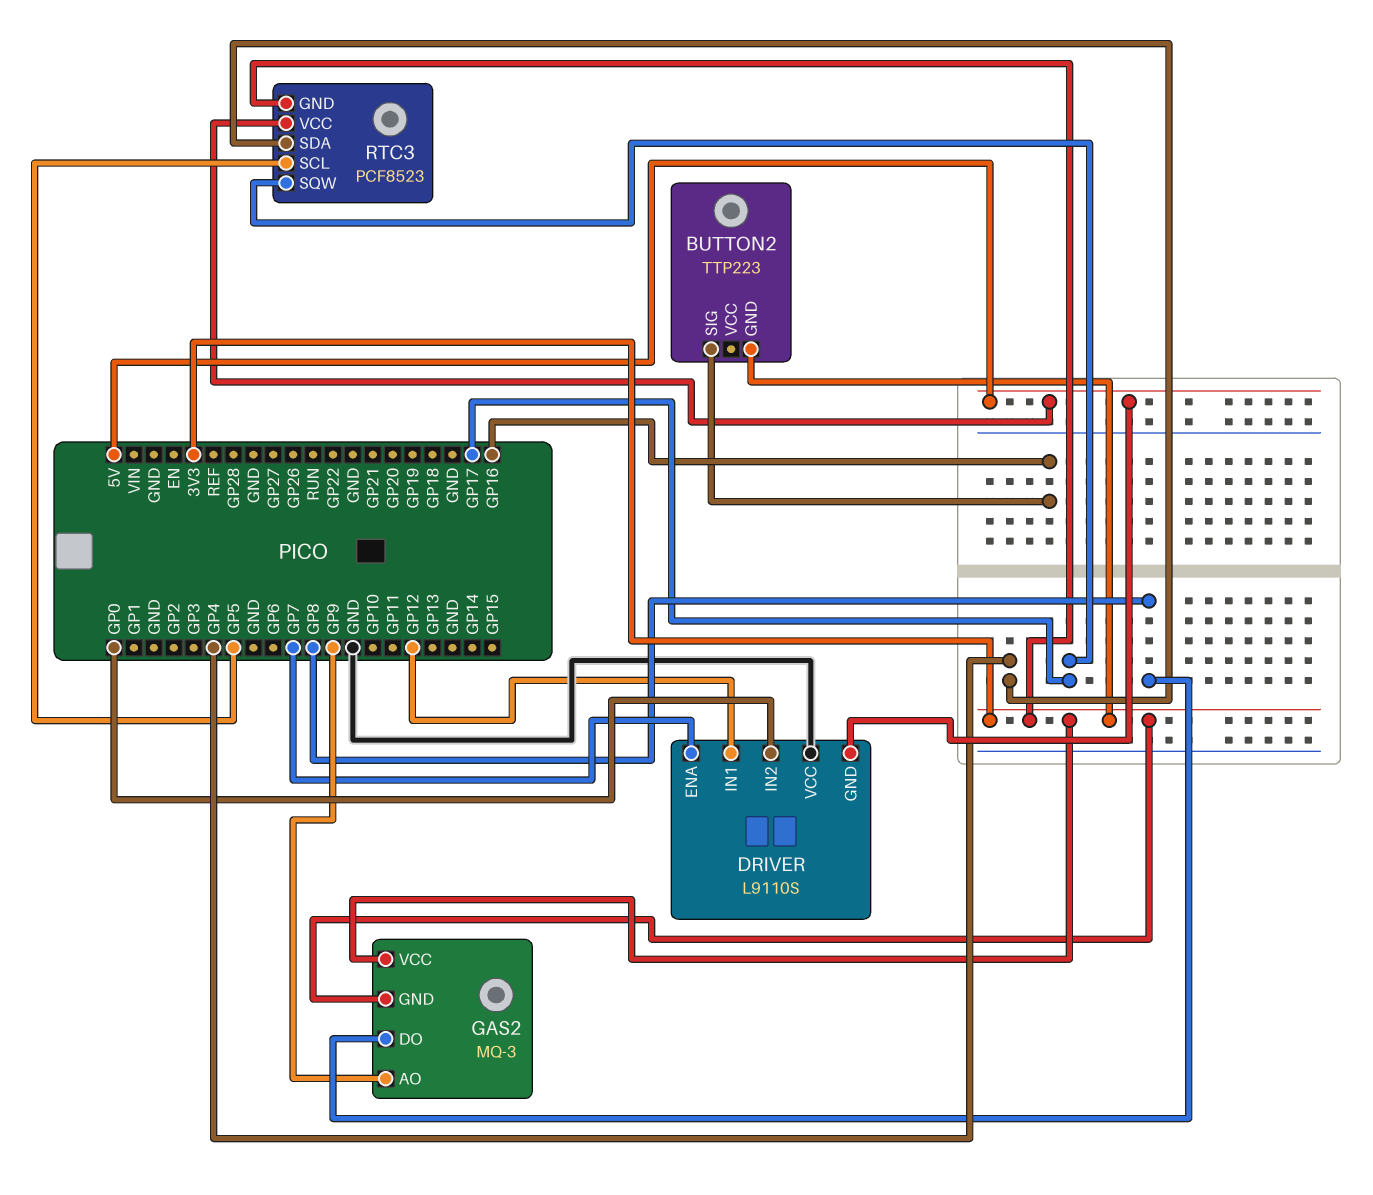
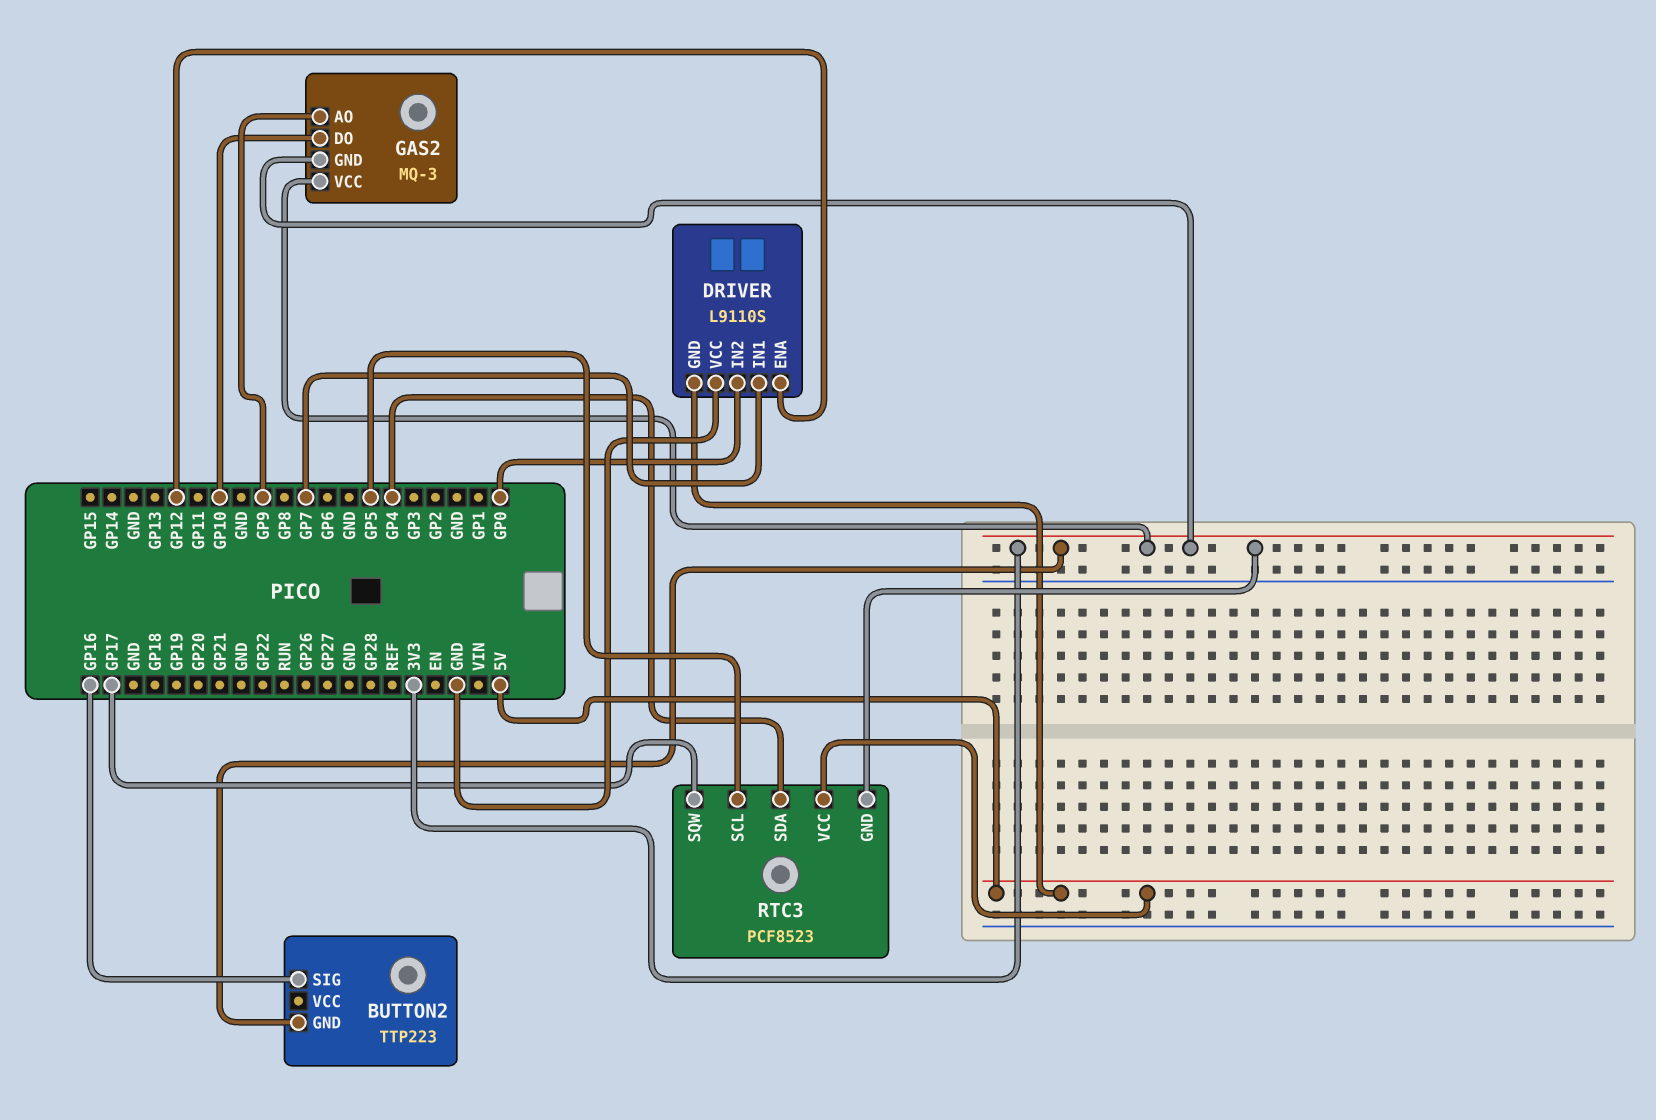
DRIVER pin ENA: GP7 -> GP12
DRIVER pin IN1: GP12 -> GP7
GAS2 pin DO: GP8 -> GP10

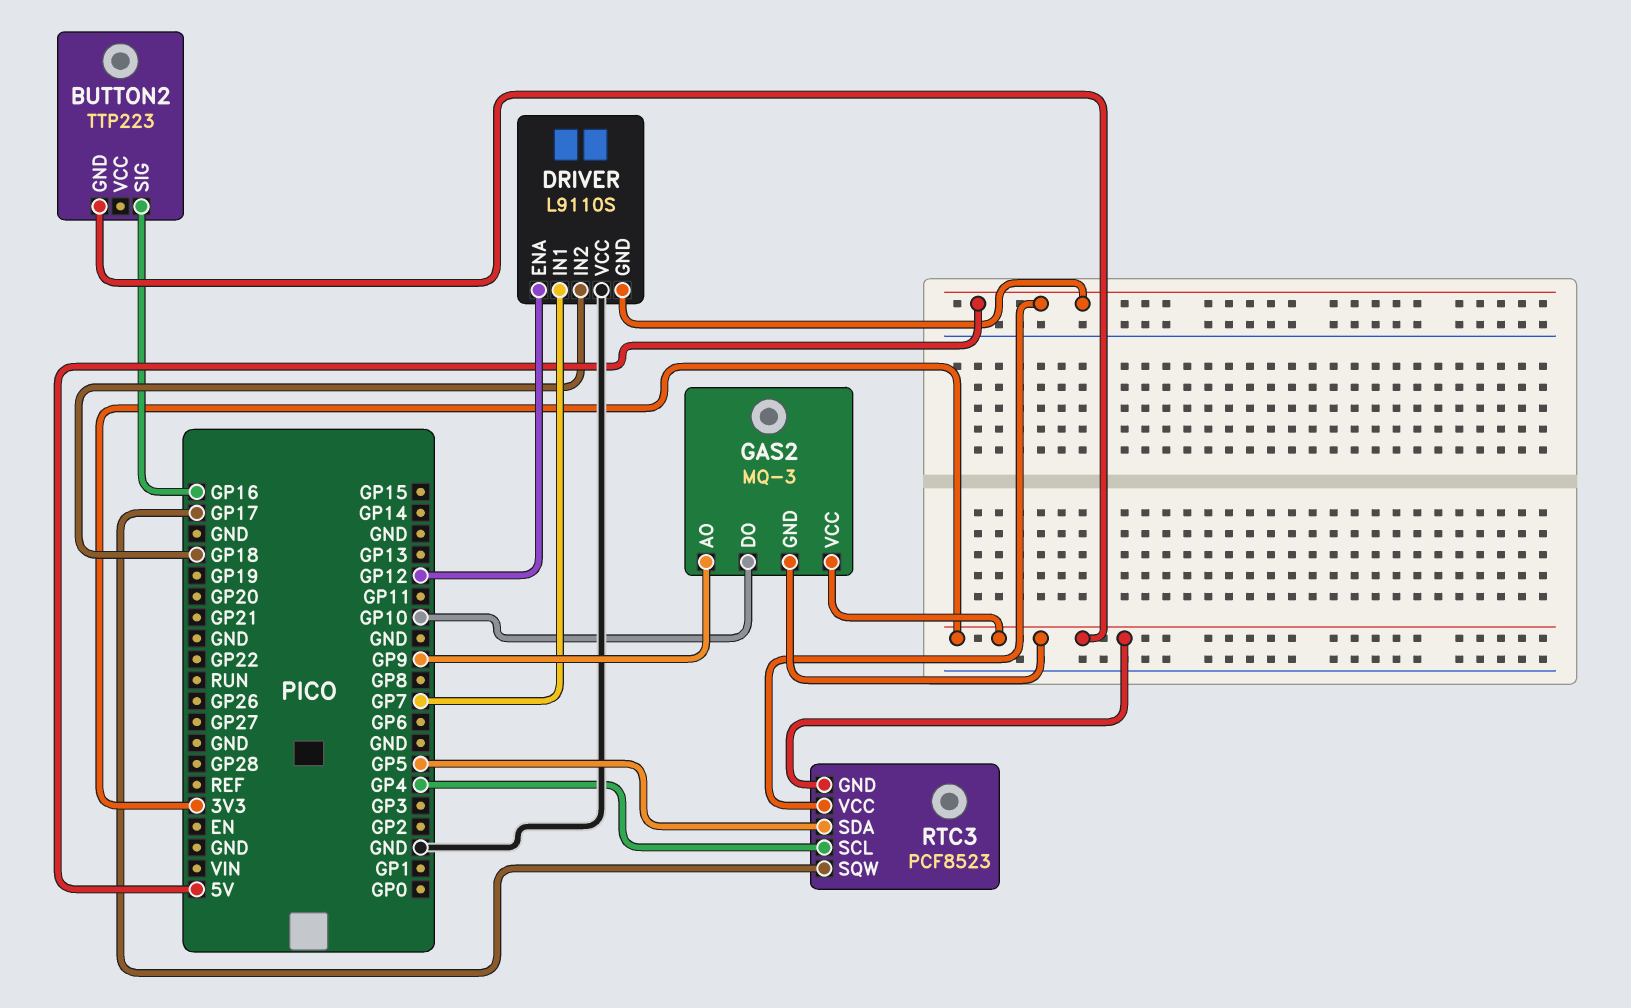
DRIVER pin IN2: GP0 -> GP18
RTC3 pin SCL: GP5 -> GP4
RTC3 pin SDA: GP4 -> GP5

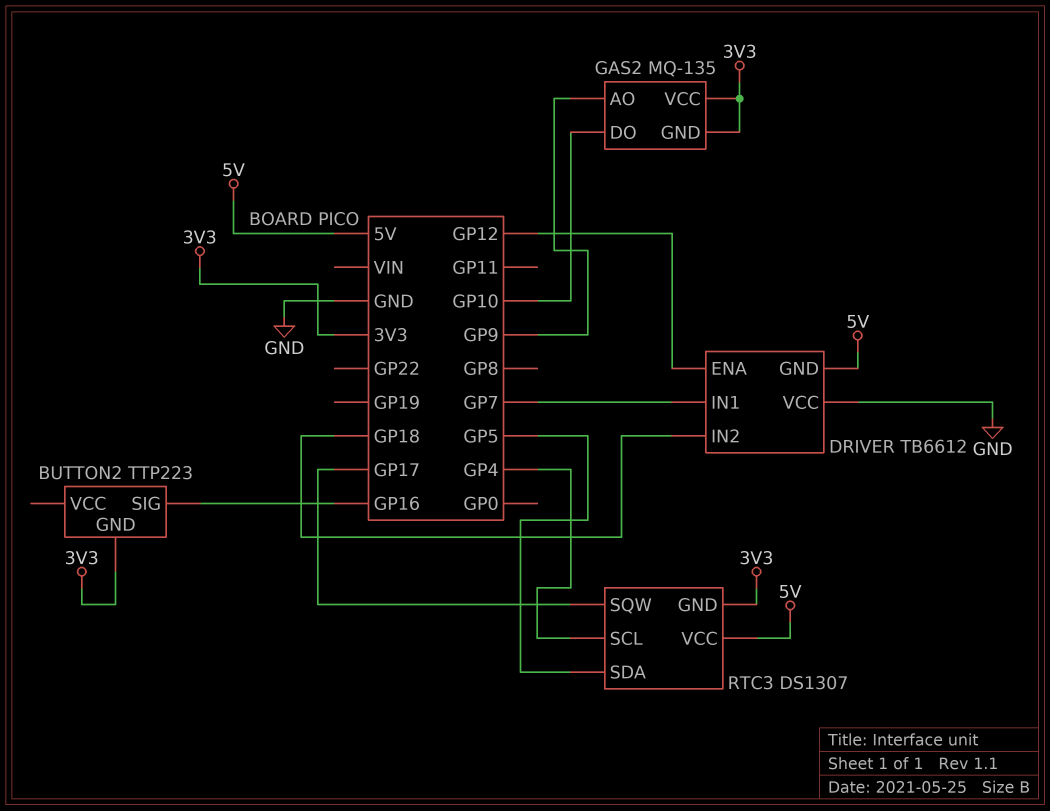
DRIVER: L9110S -> TB6612
GAS2: MQ-3 -> MQ-135
RTC3: PCF8523 -> DS1307

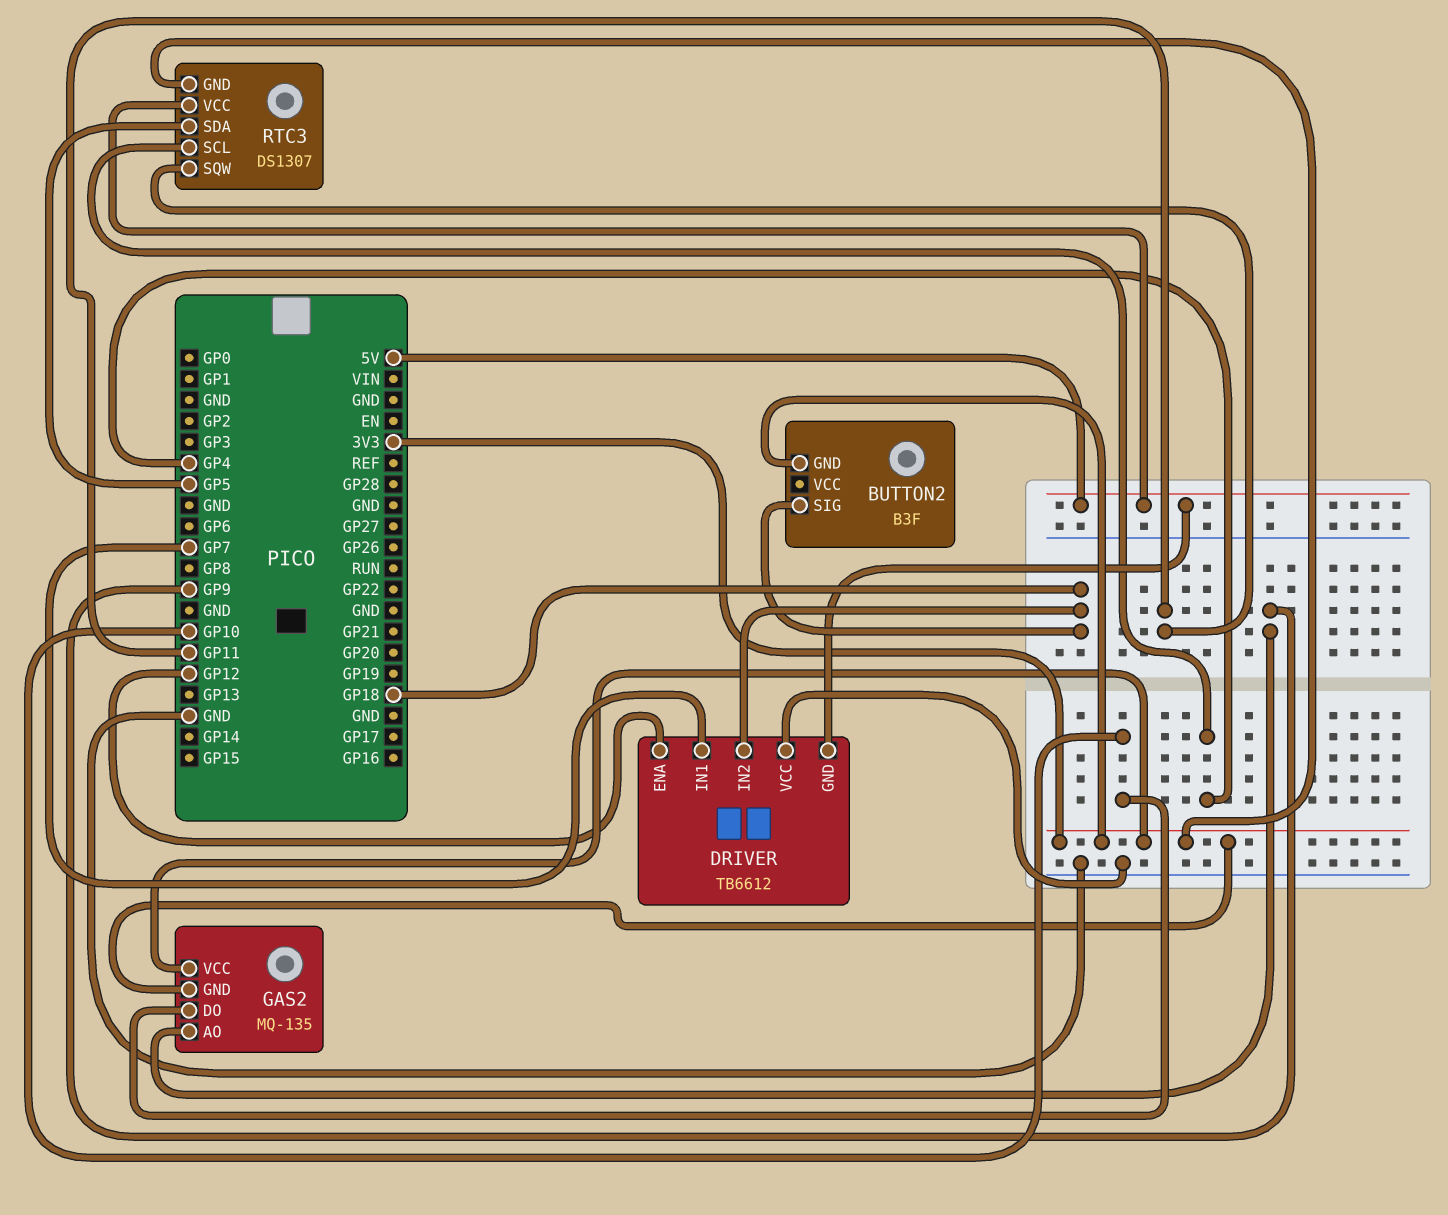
BUTTON2: TTP223 -> B3F
BUTTON2 pin SIG: GP16 -> GP18
RTC3 pin SQW: GP17 -> GP11

